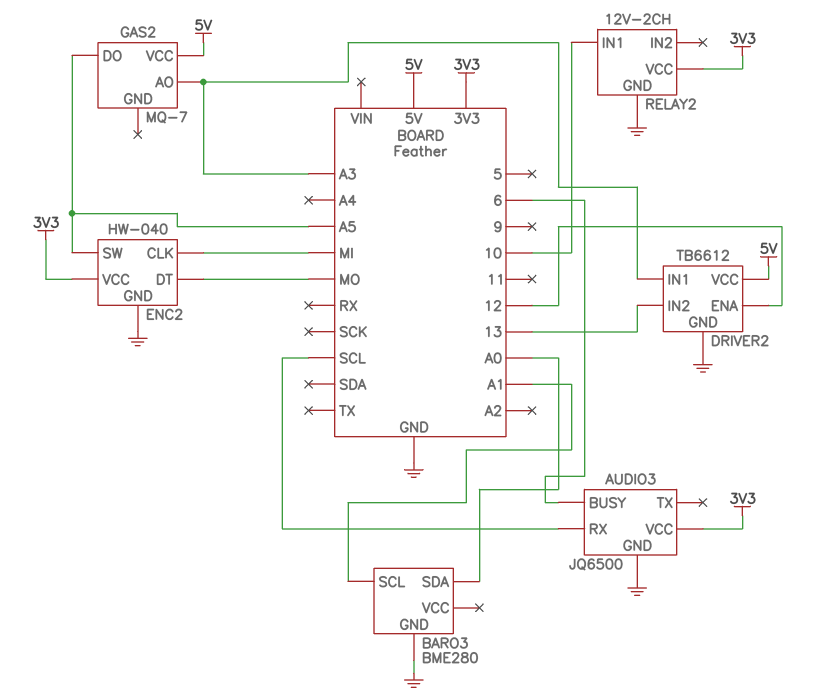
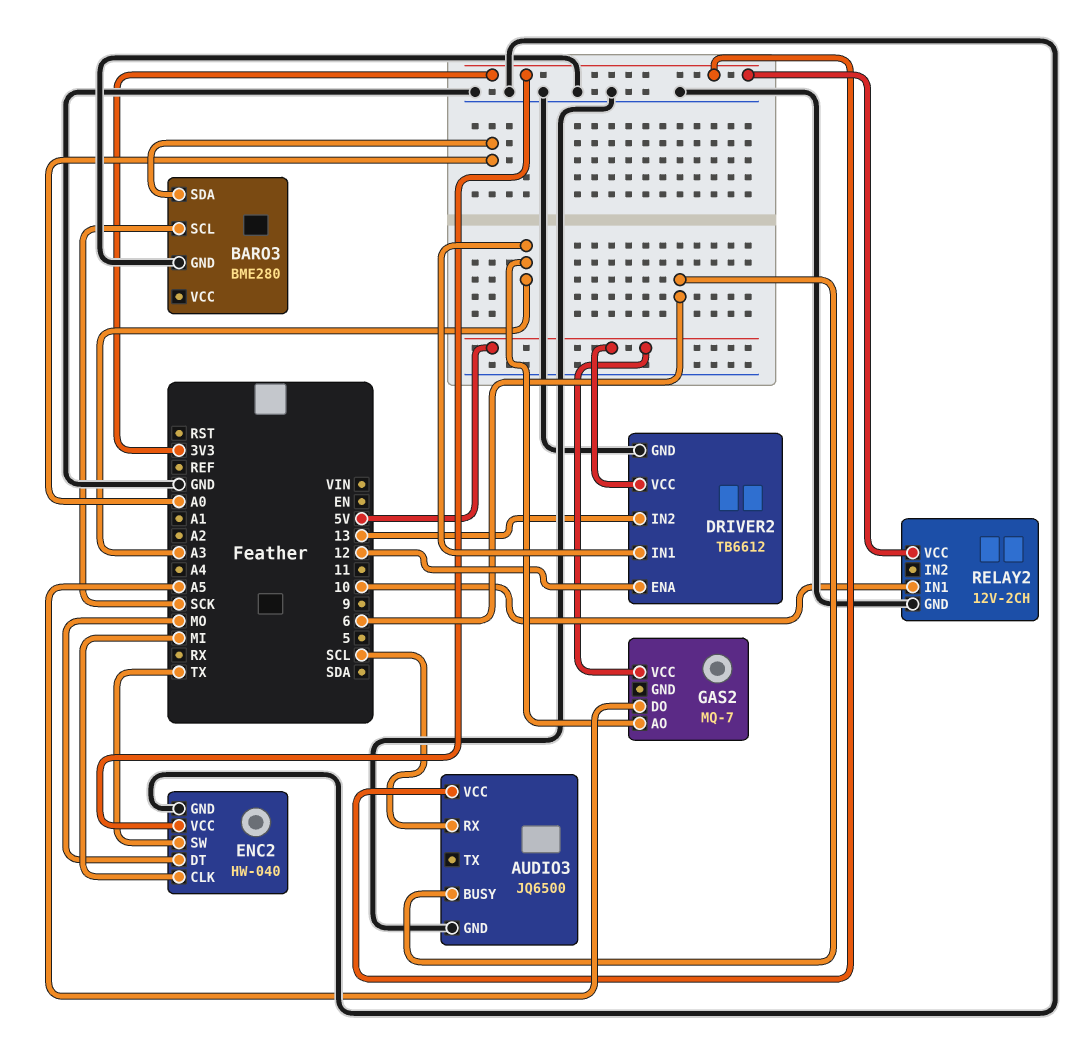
BARO3 pin SCL: A1 -> SCK
ENC2 pin SW: A5 -> TX

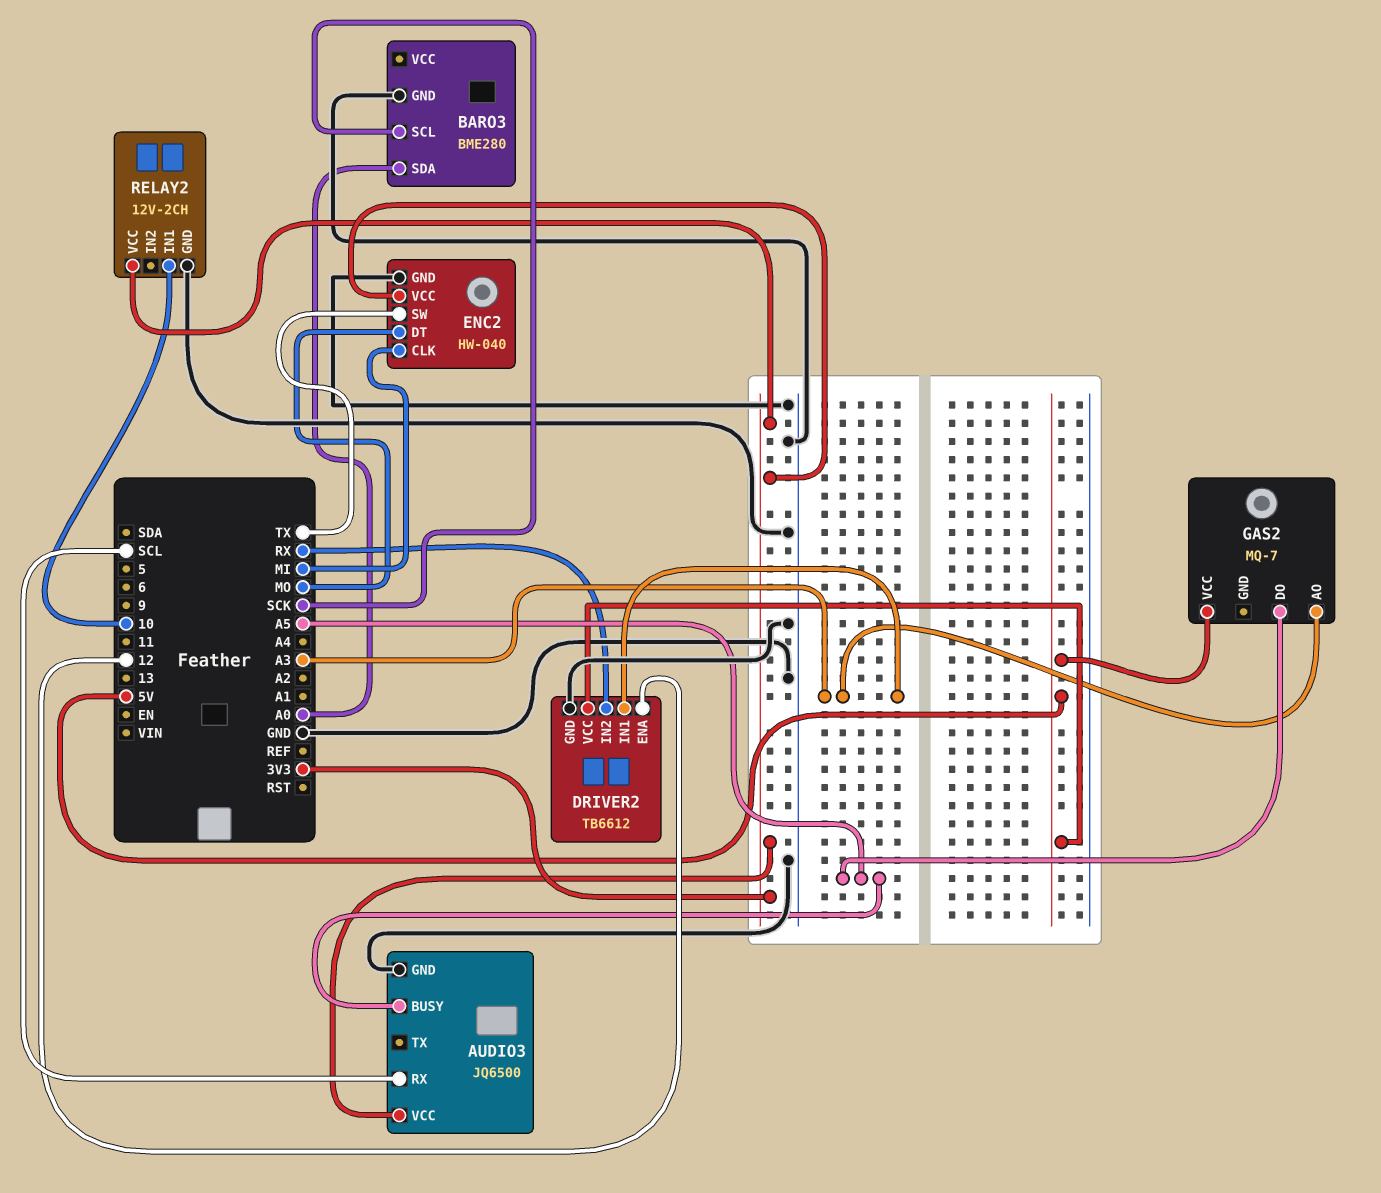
AUDIO3 pin BUSY: 6 -> A5
DRIVER2 pin IN2: 13 -> RX

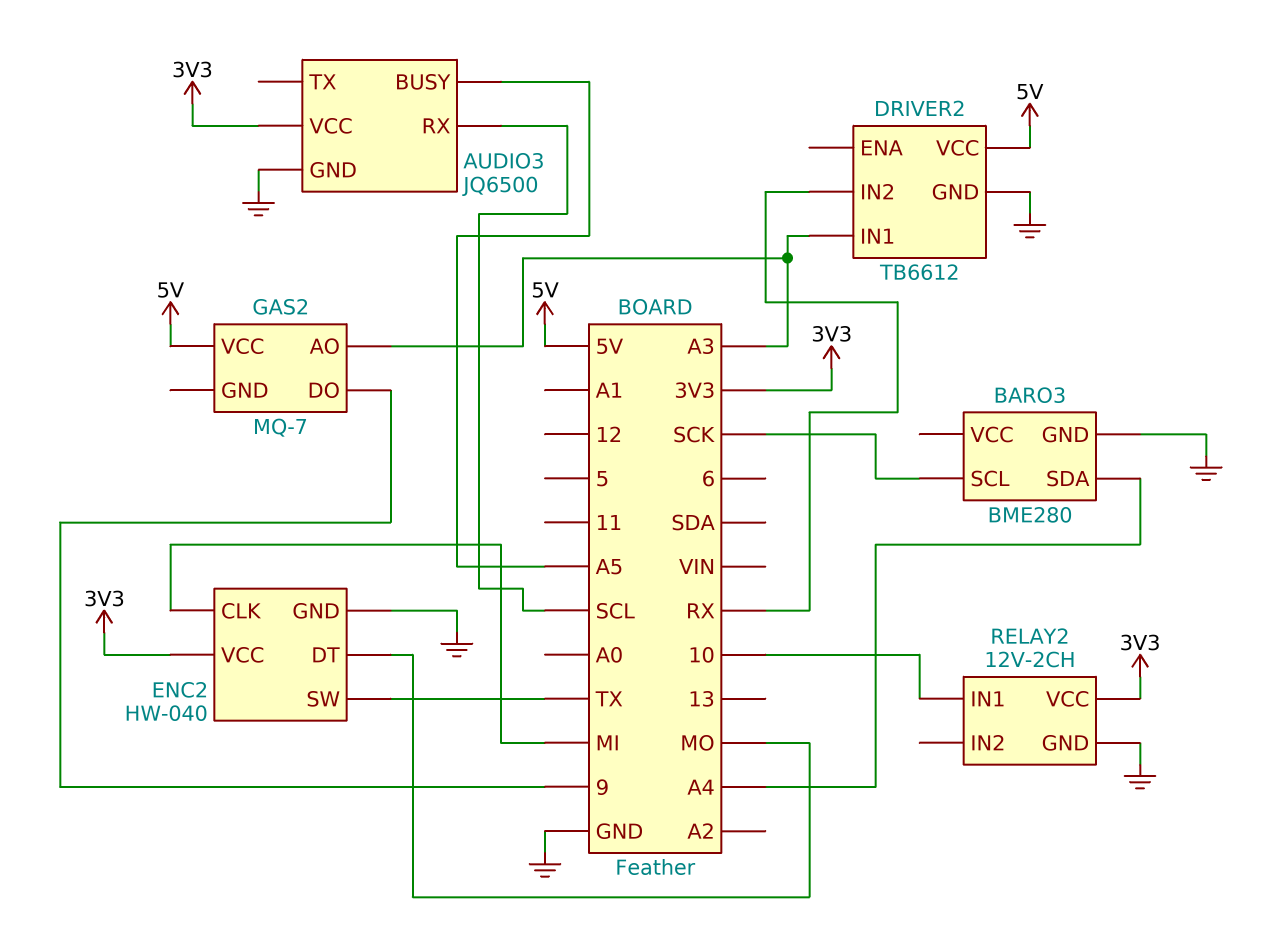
BARO3 pin SDA: A0 -> A4
DRIVER2 pin ENA: 12 -> none
GAS2 pin DO: A5 -> 9

